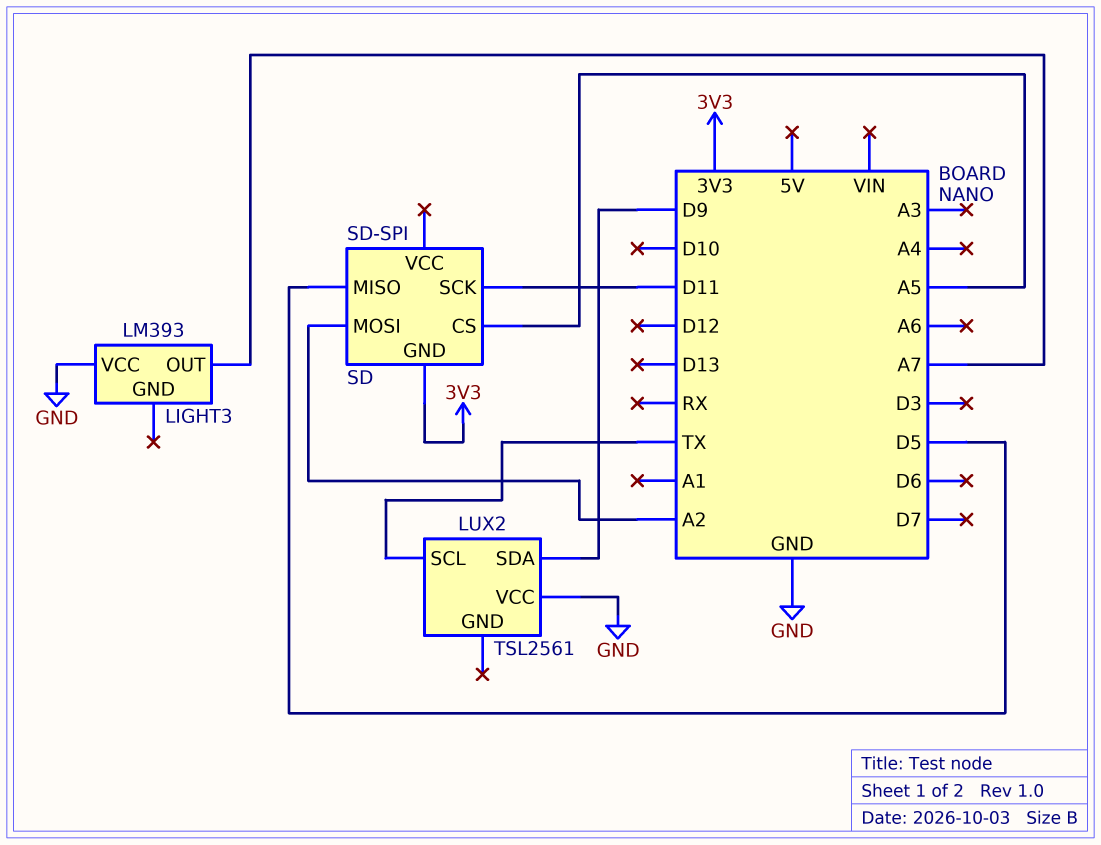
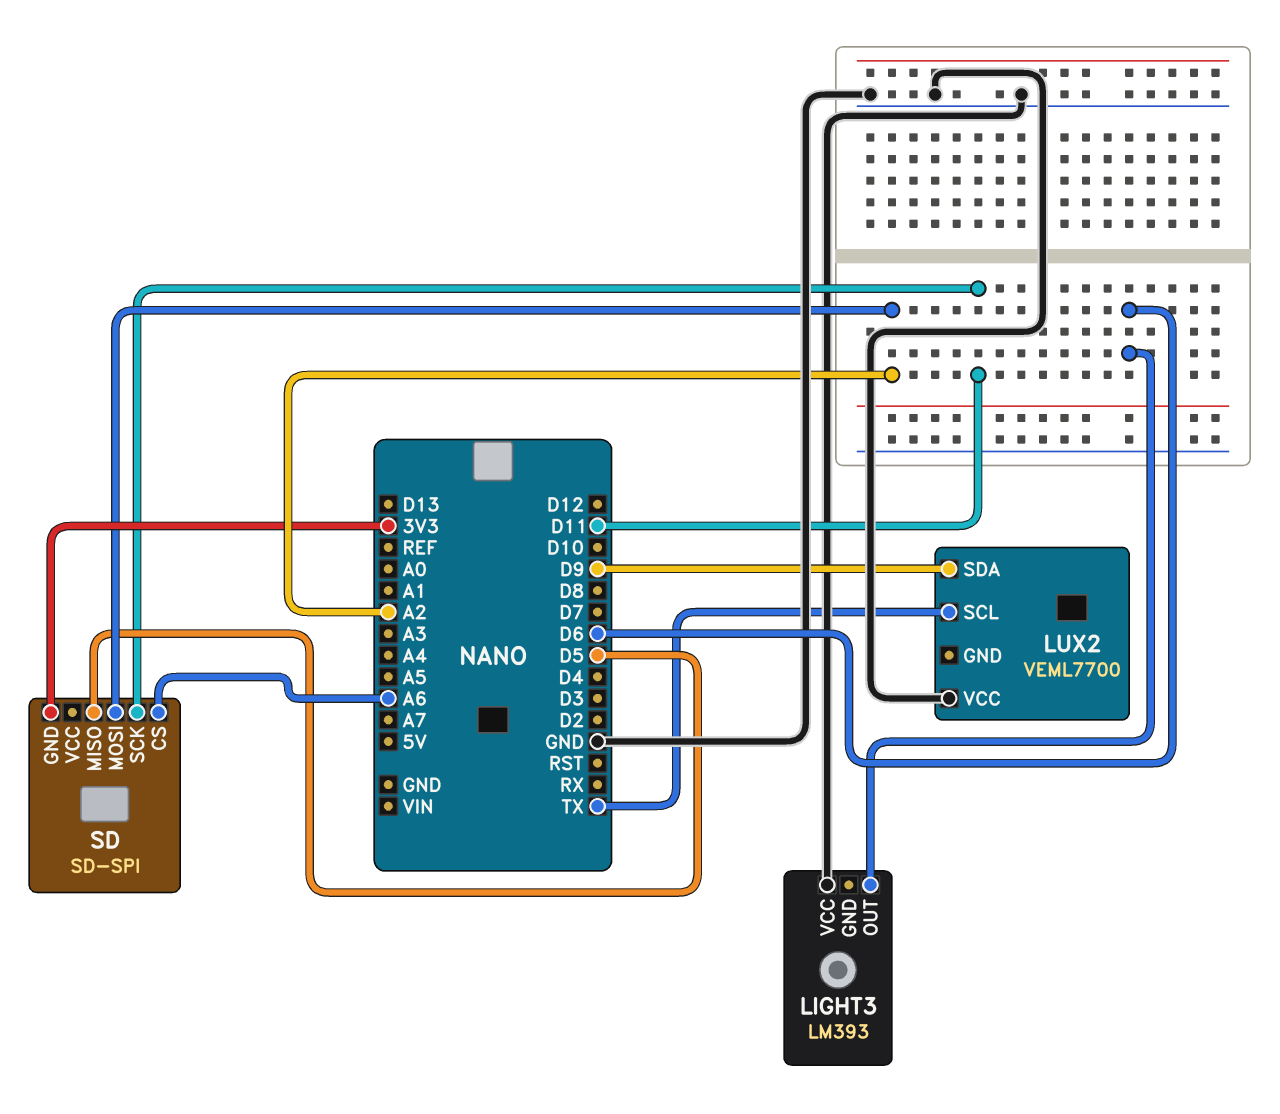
LIGHT3 pin OUT: A7 -> D6
LUX2: TSL2561 -> VEML7700
SD pin CS: A5 -> A6

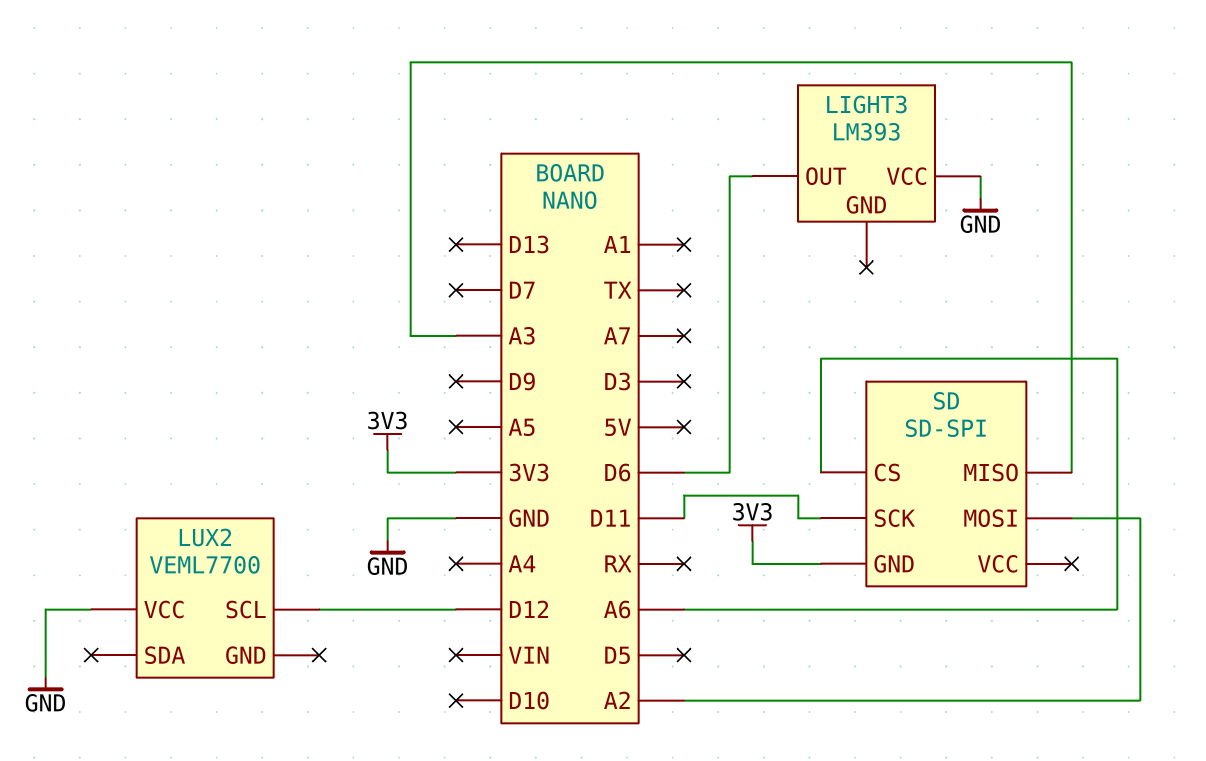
LUX2 pin SCL: TX -> D12
LUX2 pin SDA: D9 -> none
SD pin MISO: D5 -> A3

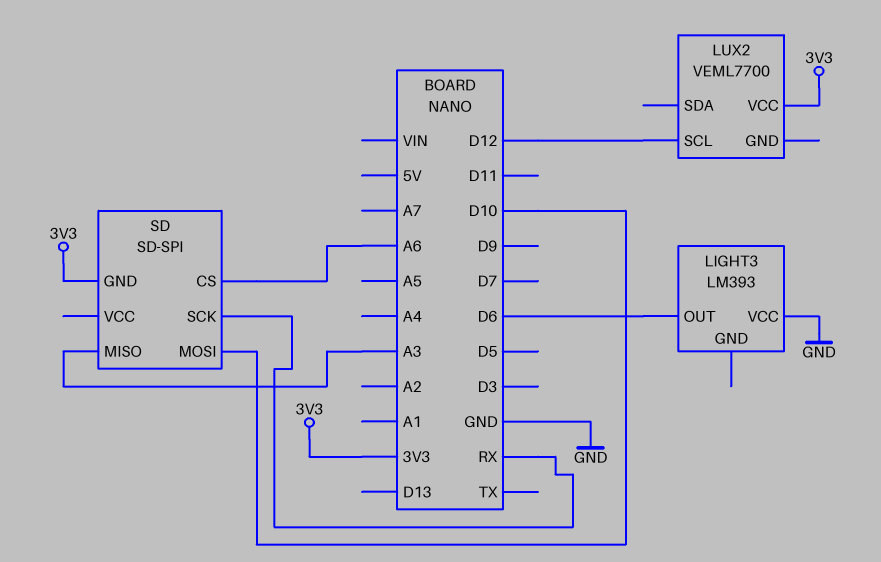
LUX2 pin VCC: GND -> 3V3
SD pin MOSI: A2 -> D10
SD pin SCK: D11 -> RX

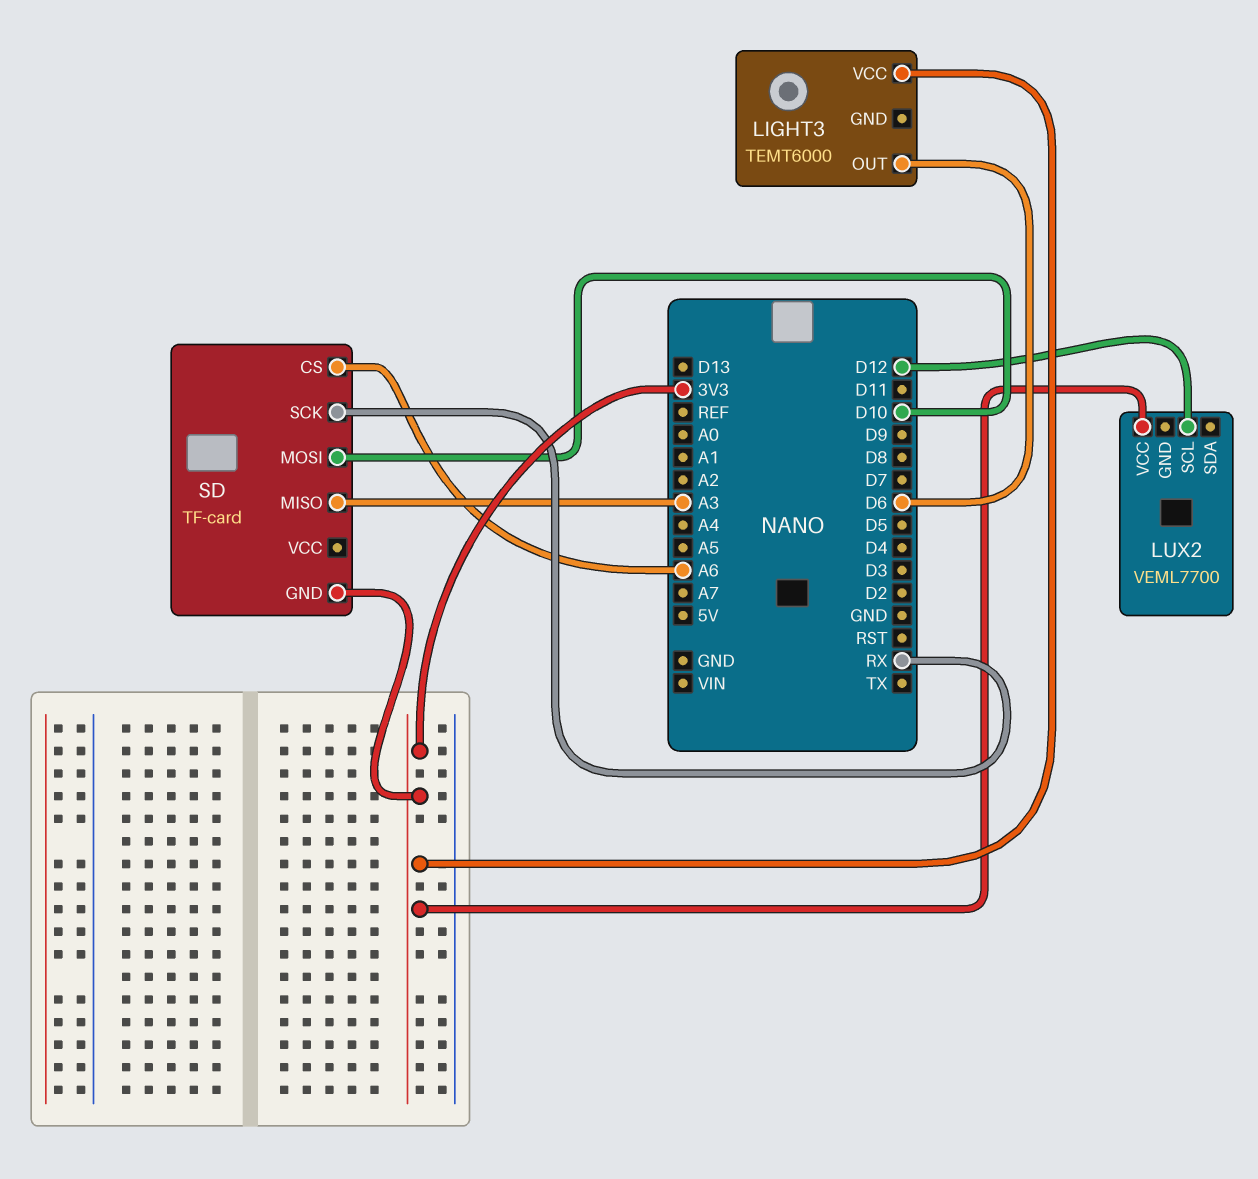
LIGHT3: LM393 -> TEMT6000
LIGHT3 pin VCC: GND -> 3V3
SD: SD-SPI -> TF-card

